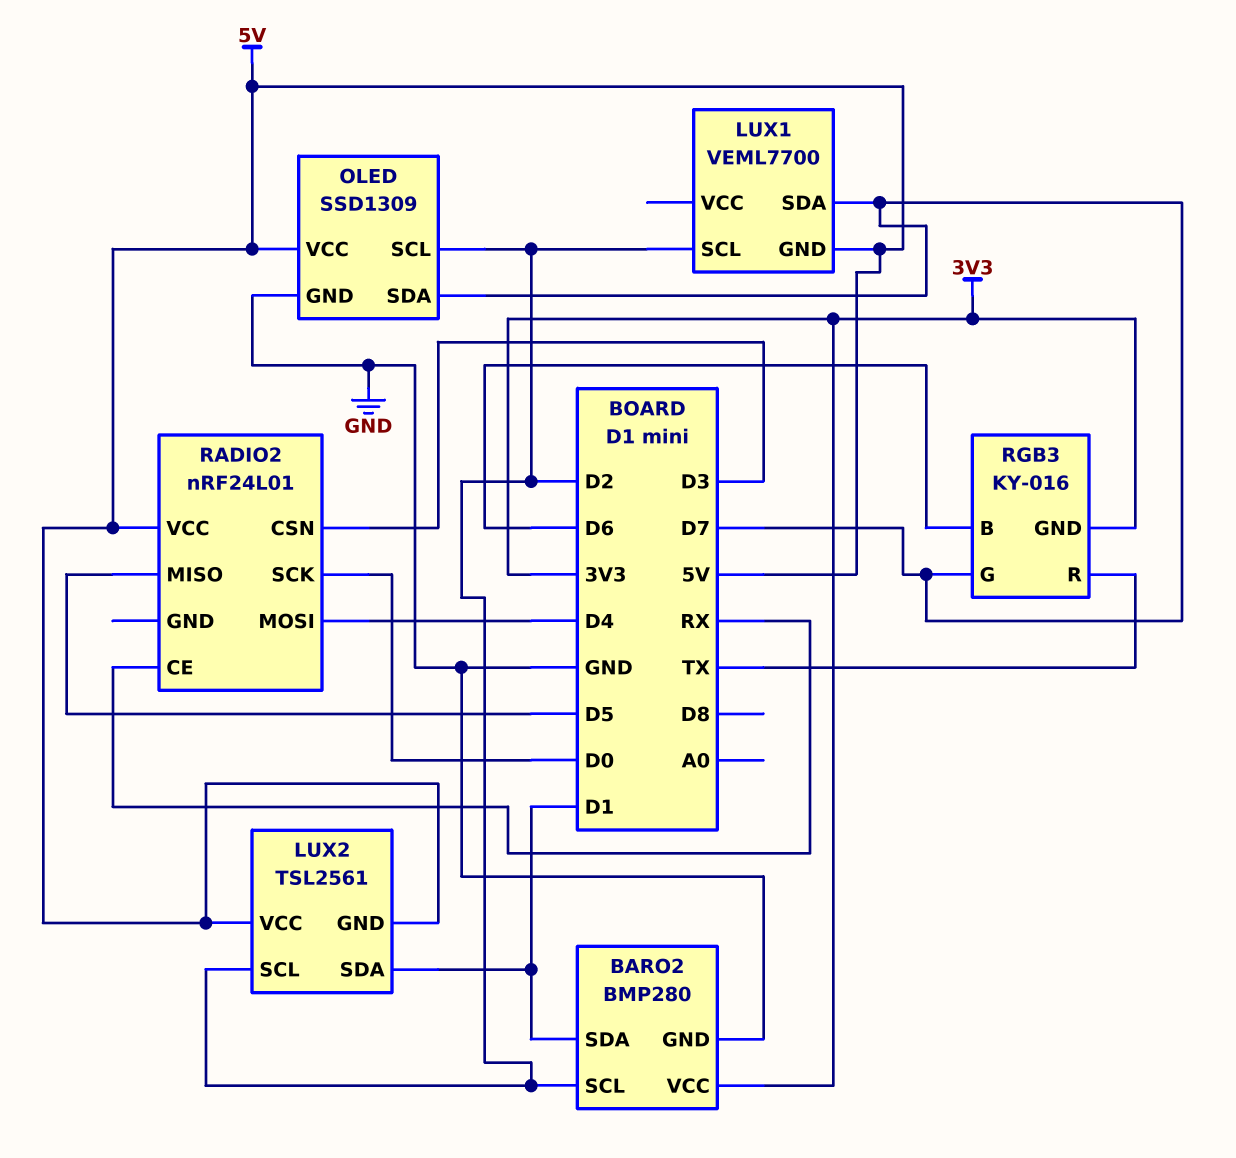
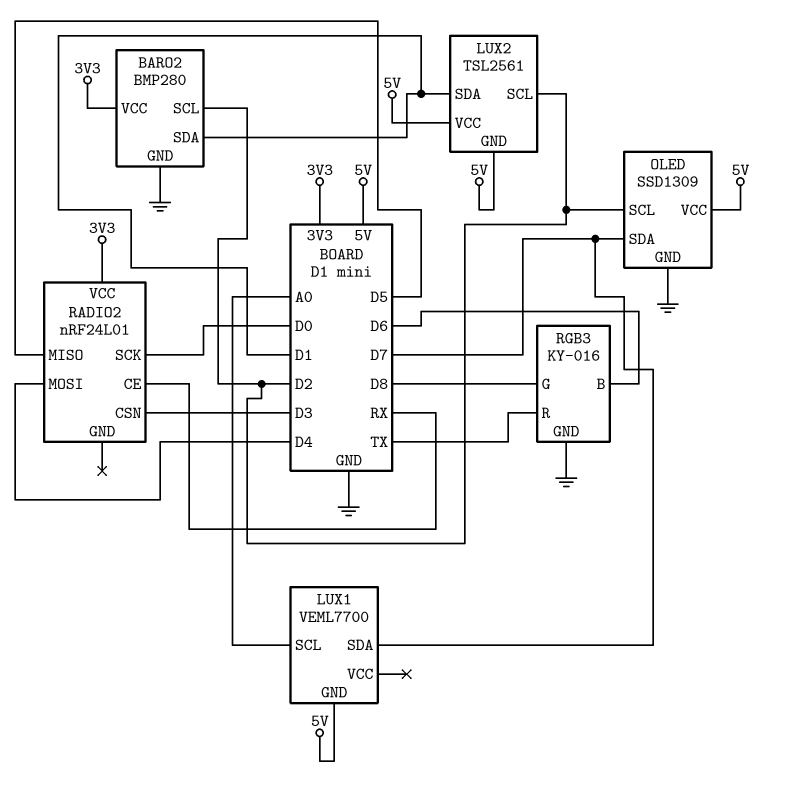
LUX1 pin SCL: D2 -> A0
RADIO2 pin VCC: 5V -> 3V3
RGB3 pin G: D7 -> D8
RGB3 pin GND: 3V3 -> GND

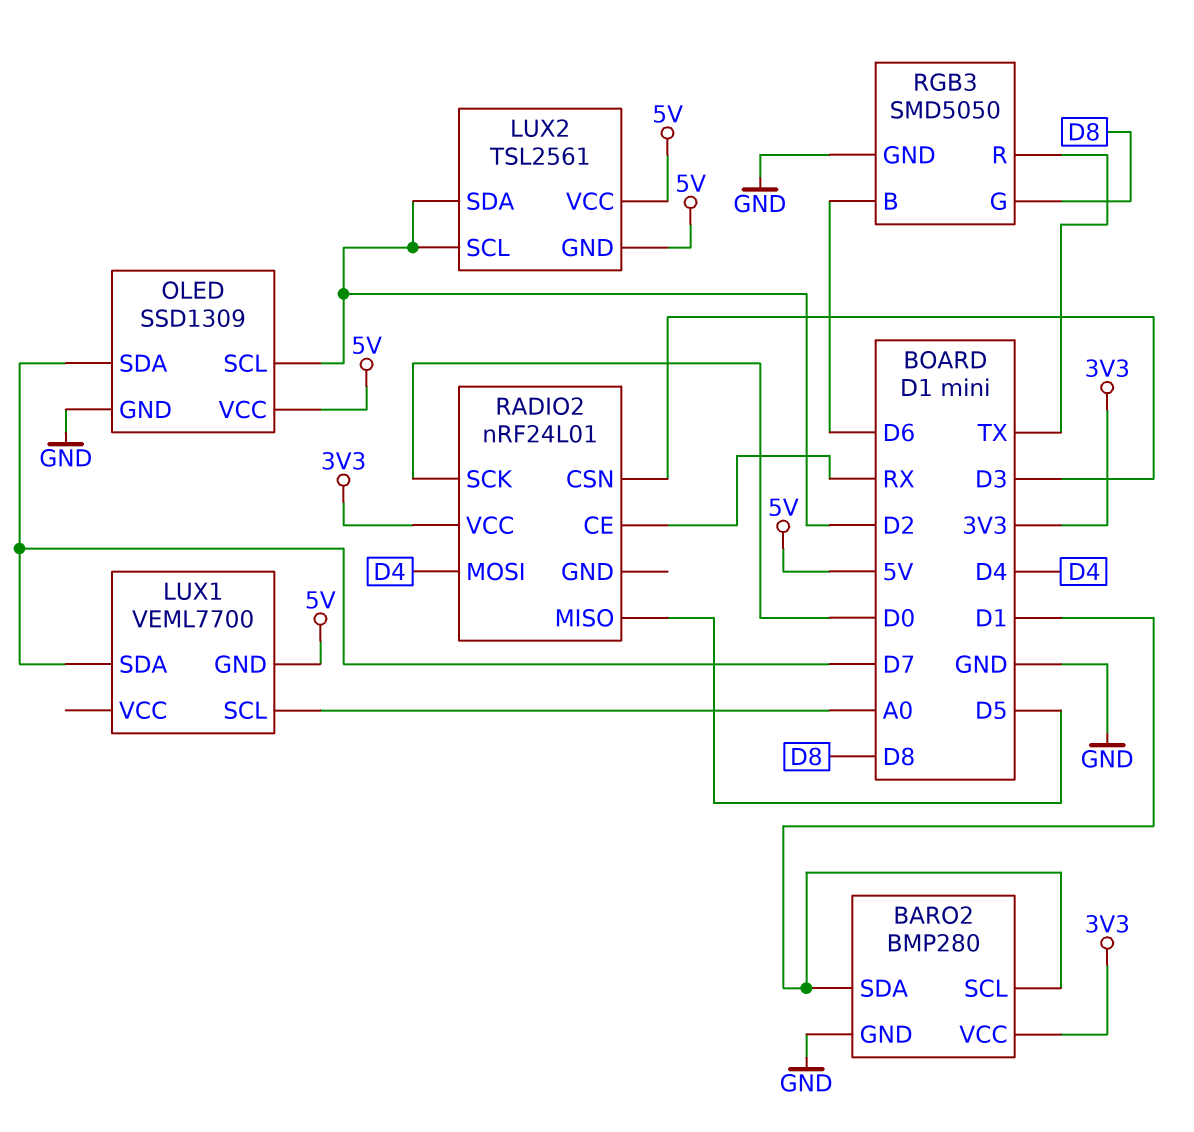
BARO2 pin SCL: D2 -> D1
LUX2 pin SDA: D1 -> D2
RGB3: KY-016 -> SMD5050

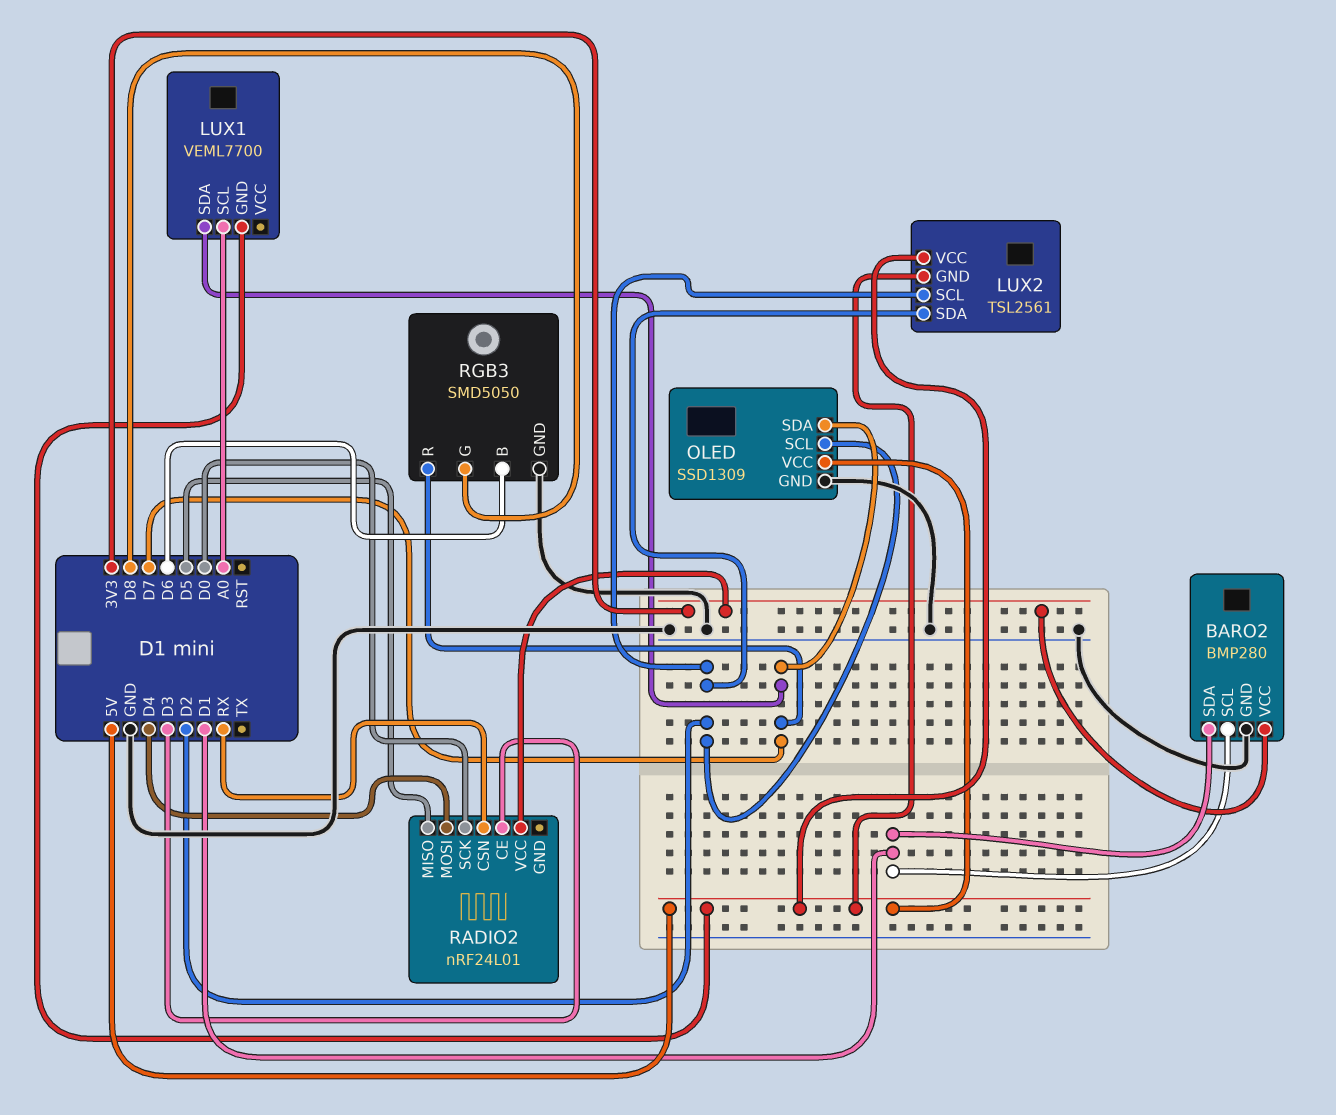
RADIO2 pin CE: RX -> D3
RADIO2 pin CSN: D3 -> RX
RGB3 pin R: TX -> D7

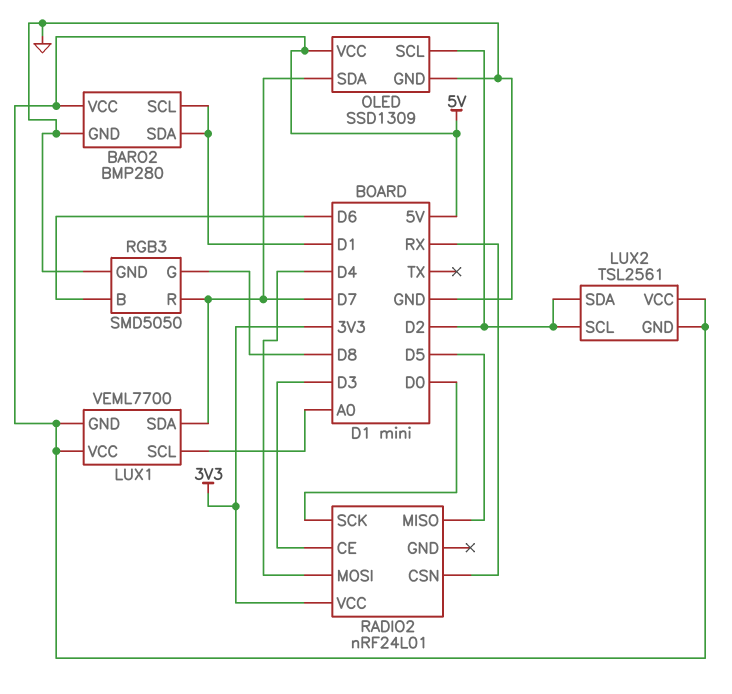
BARO2 pin VCC: 3V3 -> 5V
LUX1 pin VCC: none -> 5V

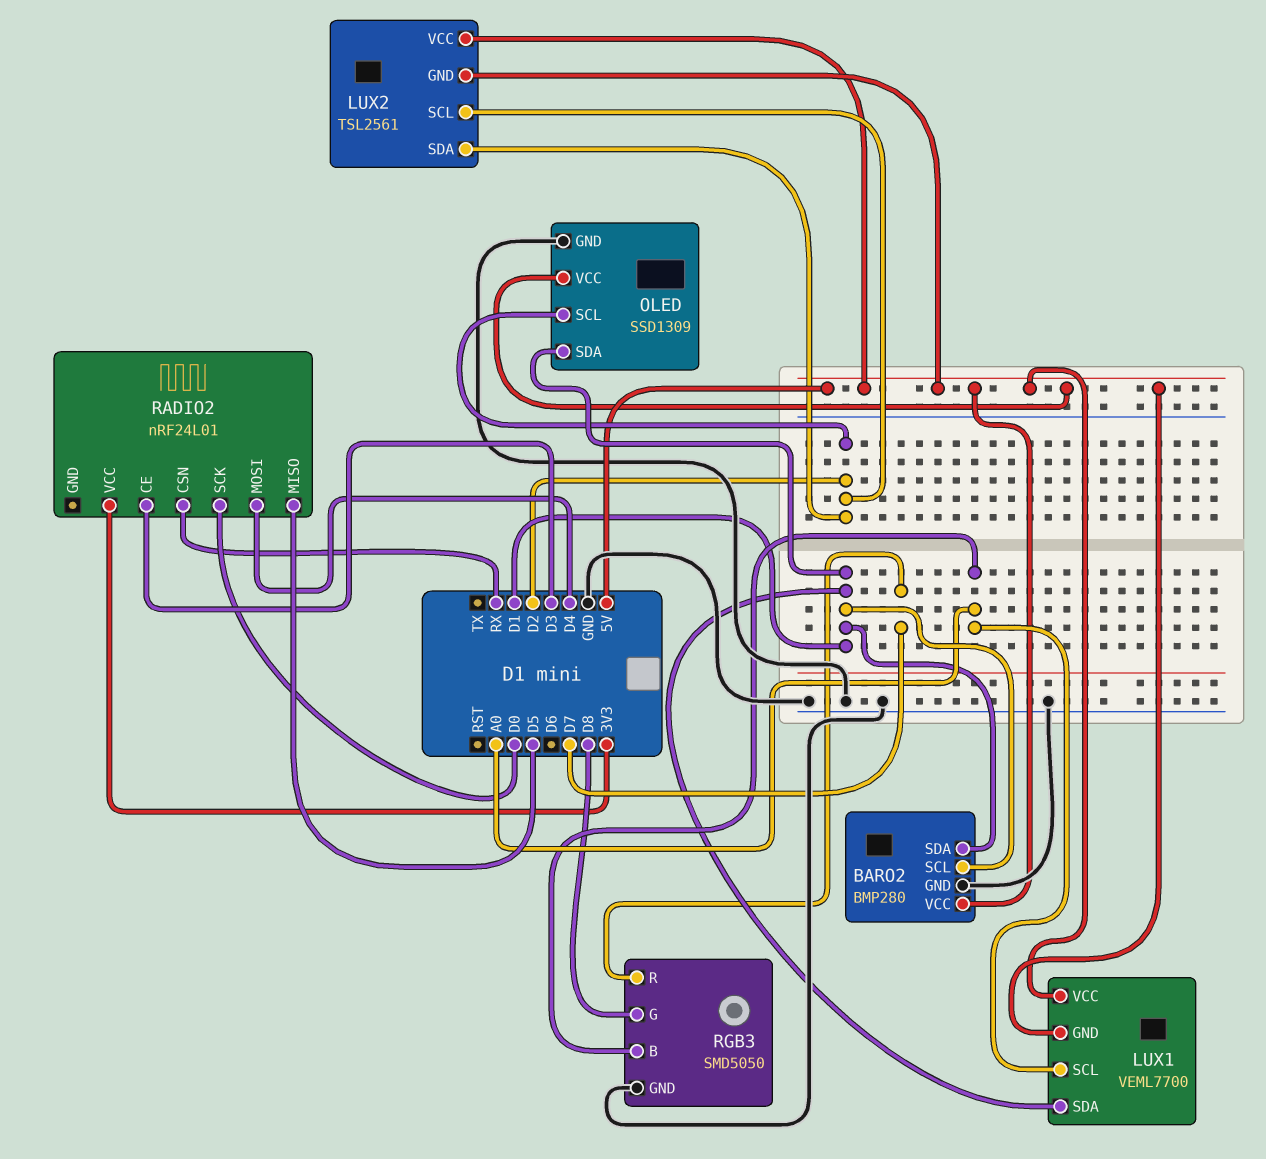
LUX1 pin SDA: D7 -> D1
OLED pin SDA: D7 -> D1
RGB3 pin B: D6 -> A0

